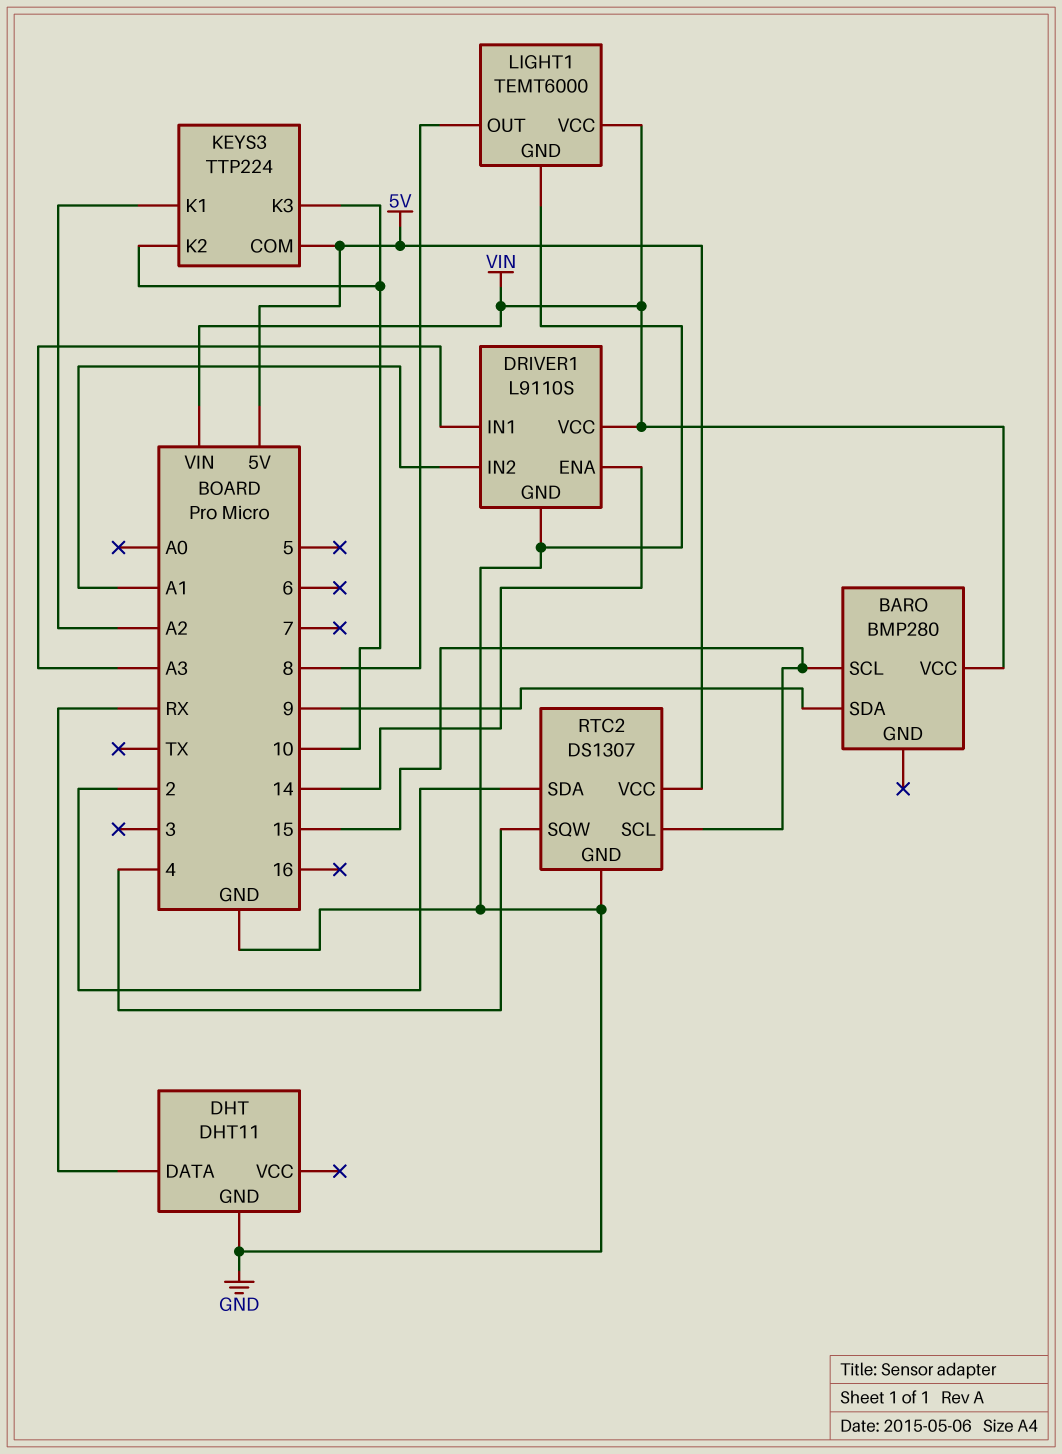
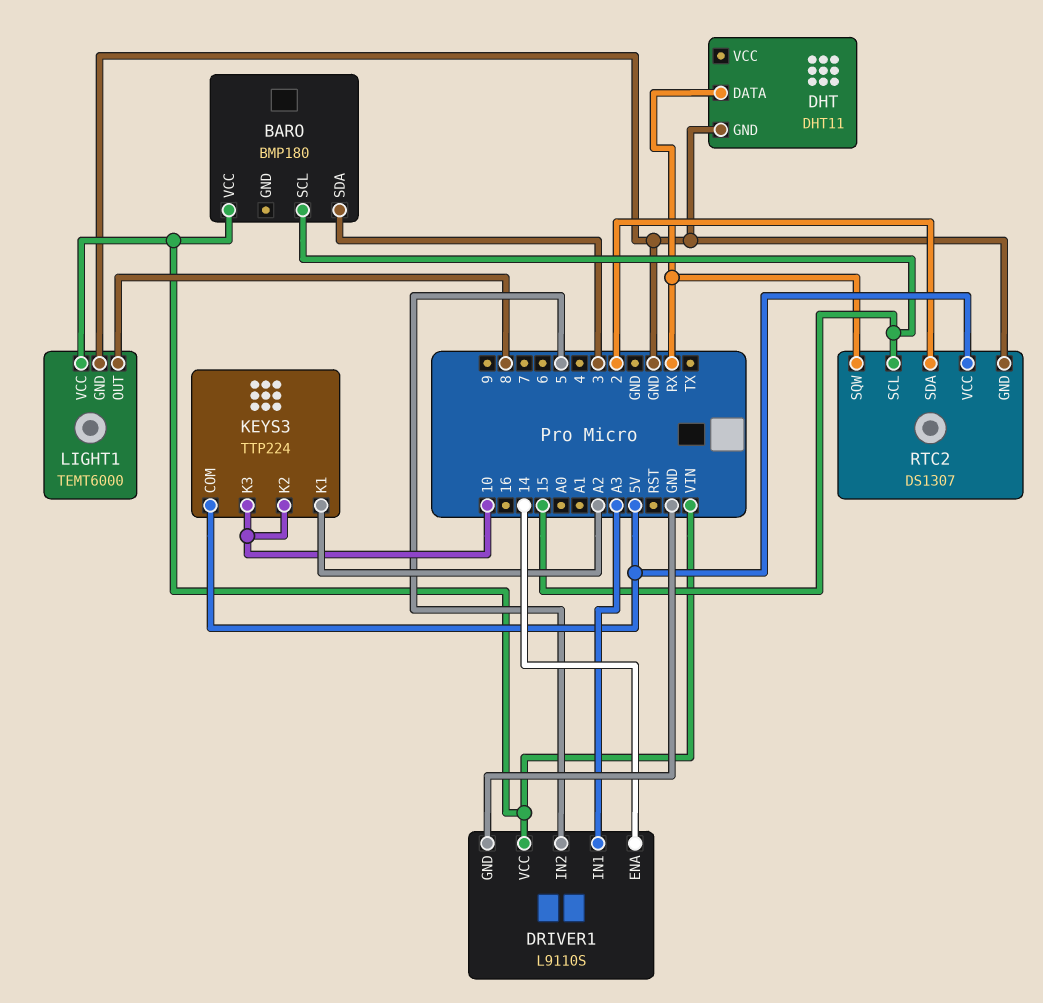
BARO: BMP280 -> BMP180
BARO pin SDA: 9 -> 3
DRIVER1 pin IN2: A1 -> 5
RTC2 pin SQW: 4 -> RX

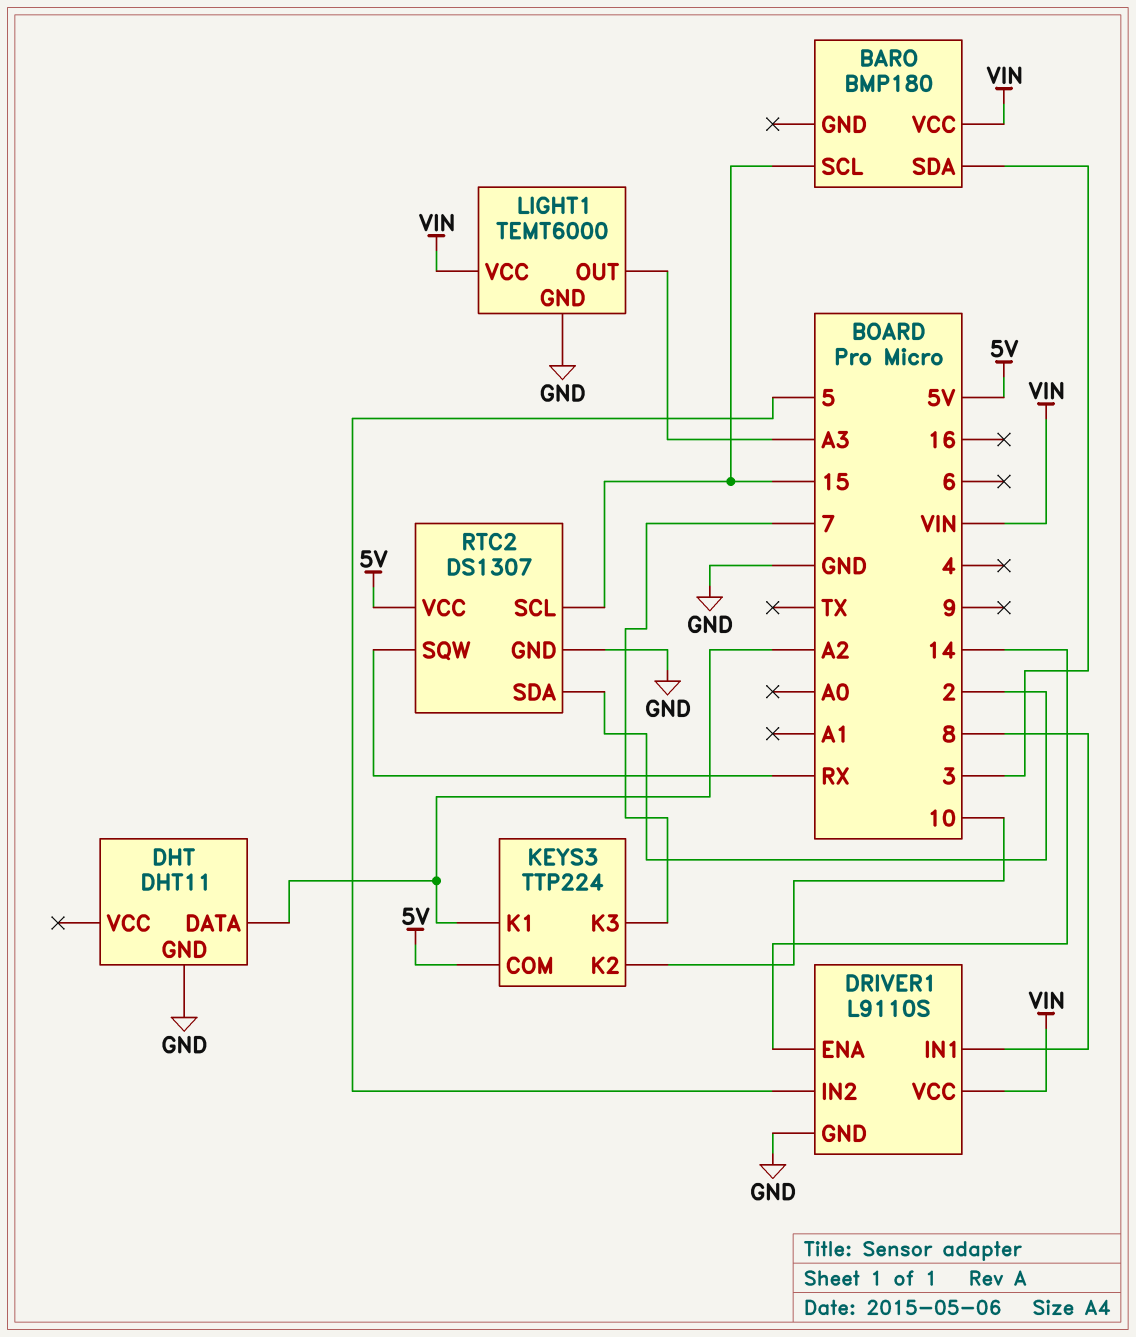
DHT pin DATA: RX -> A2
DRIVER1 pin IN1: A3 -> 8
KEYS3 pin K3: 10 -> 7
LIGHT1 pin OUT: 8 -> A3

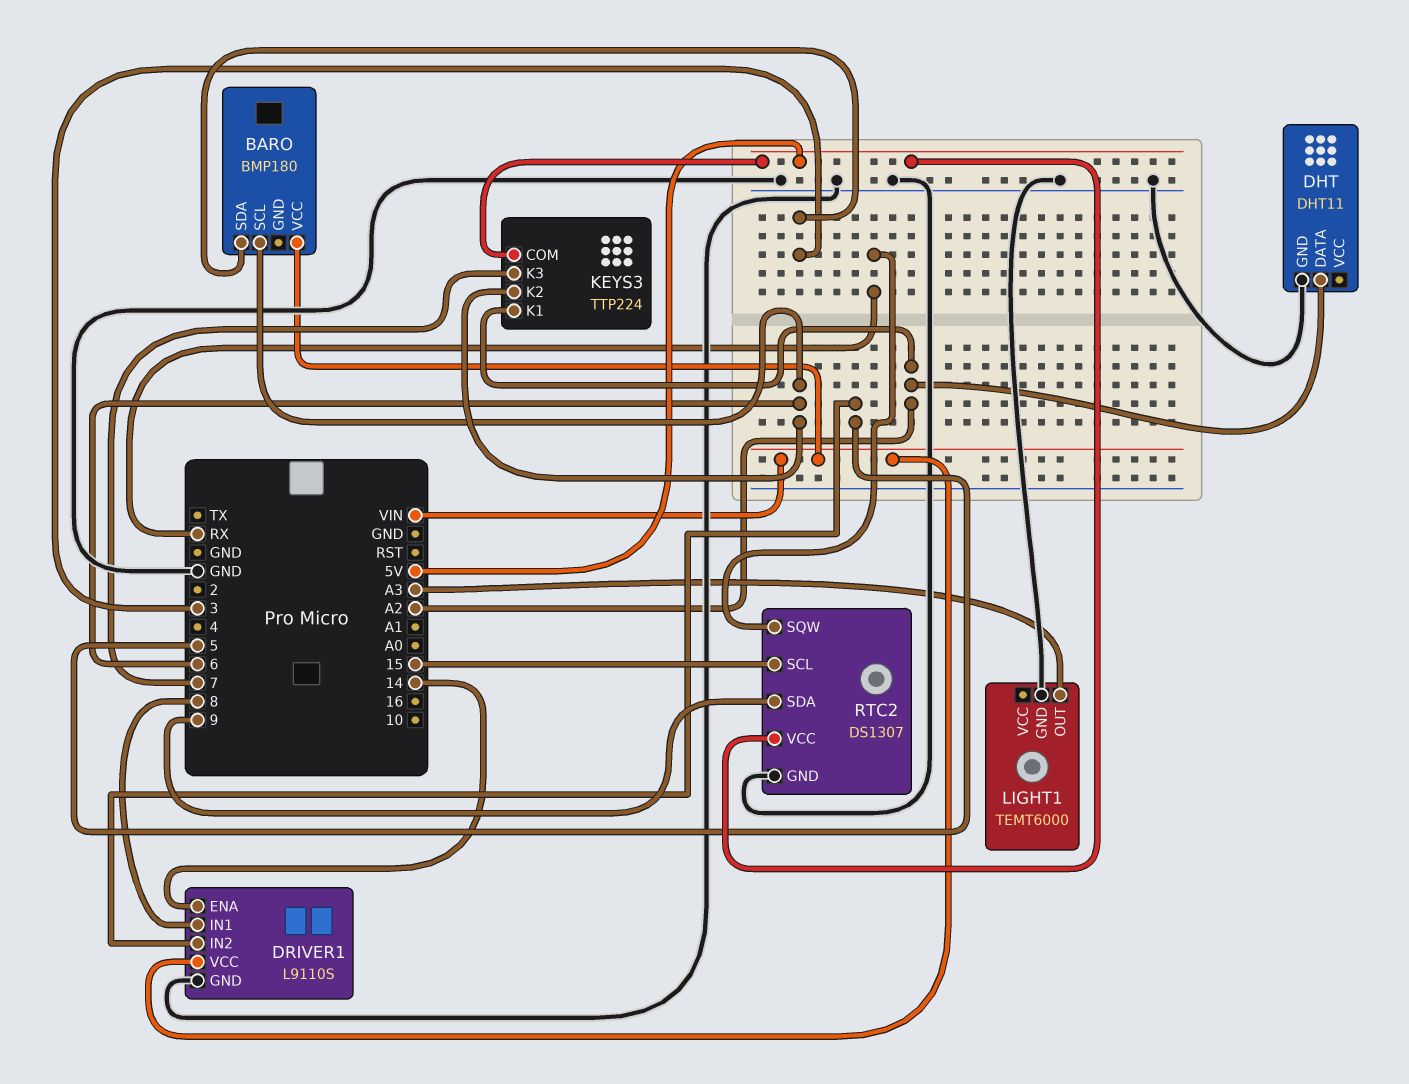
BARO pin SCL: 15 -> 6
KEYS3 pin K2: 10 -> 6
LIGHT1 pin VCC: VIN -> none
RTC2 pin SDA: 2 -> 9

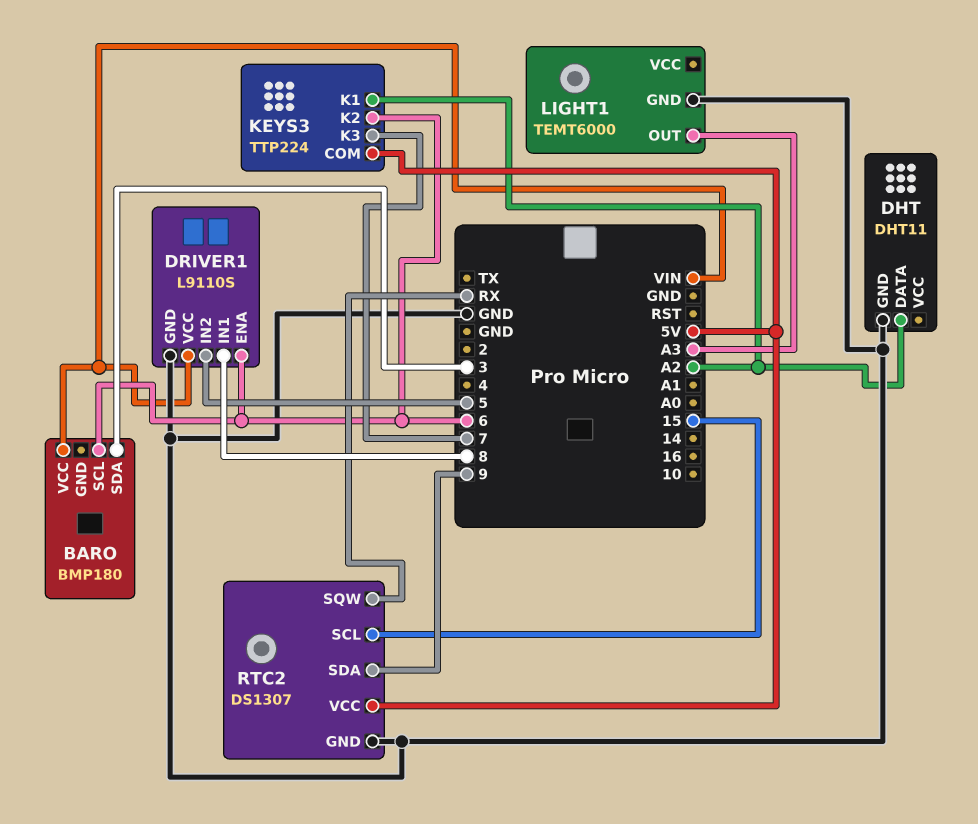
DRIVER1 pin ENA: 14 -> 6

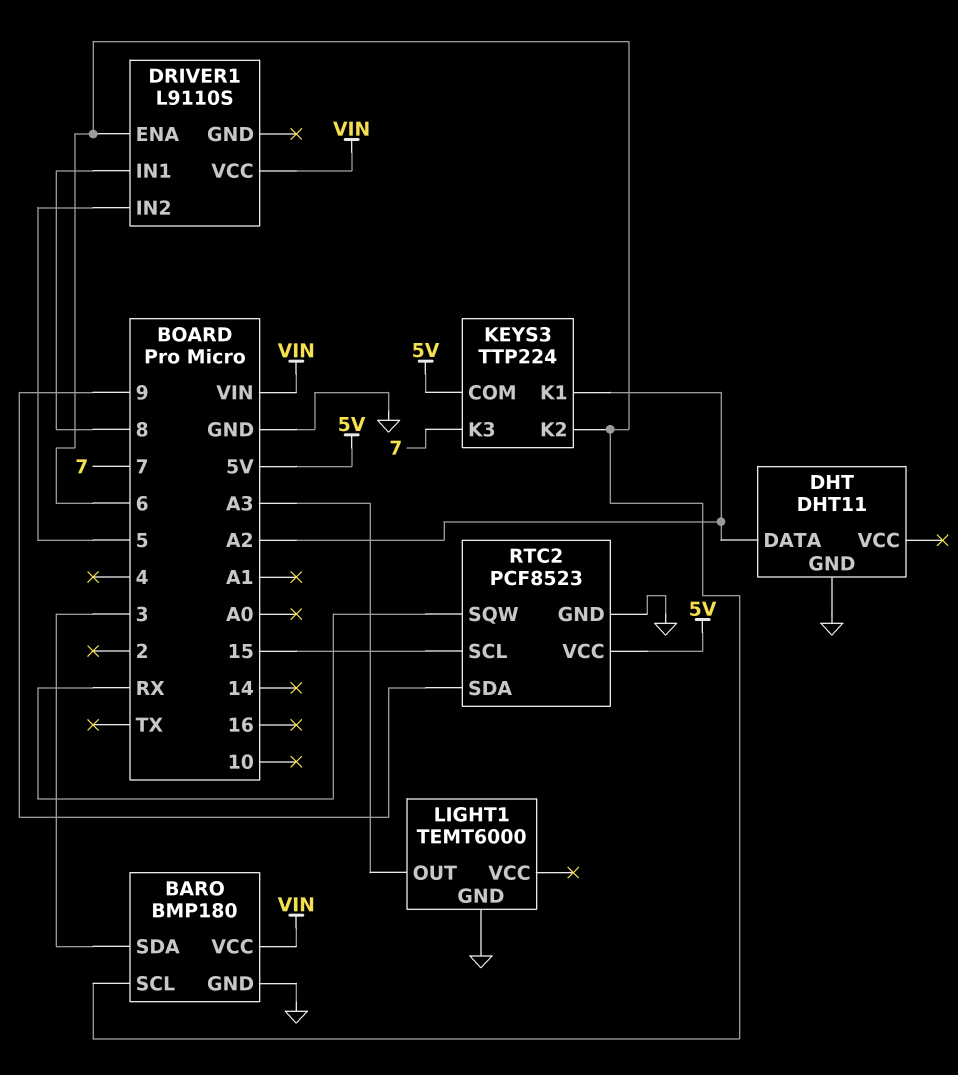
BARO pin GND: none -> GND
DRIVER1 pin GND: GND -> none
RTC2: DS1307 -> PCF8523

